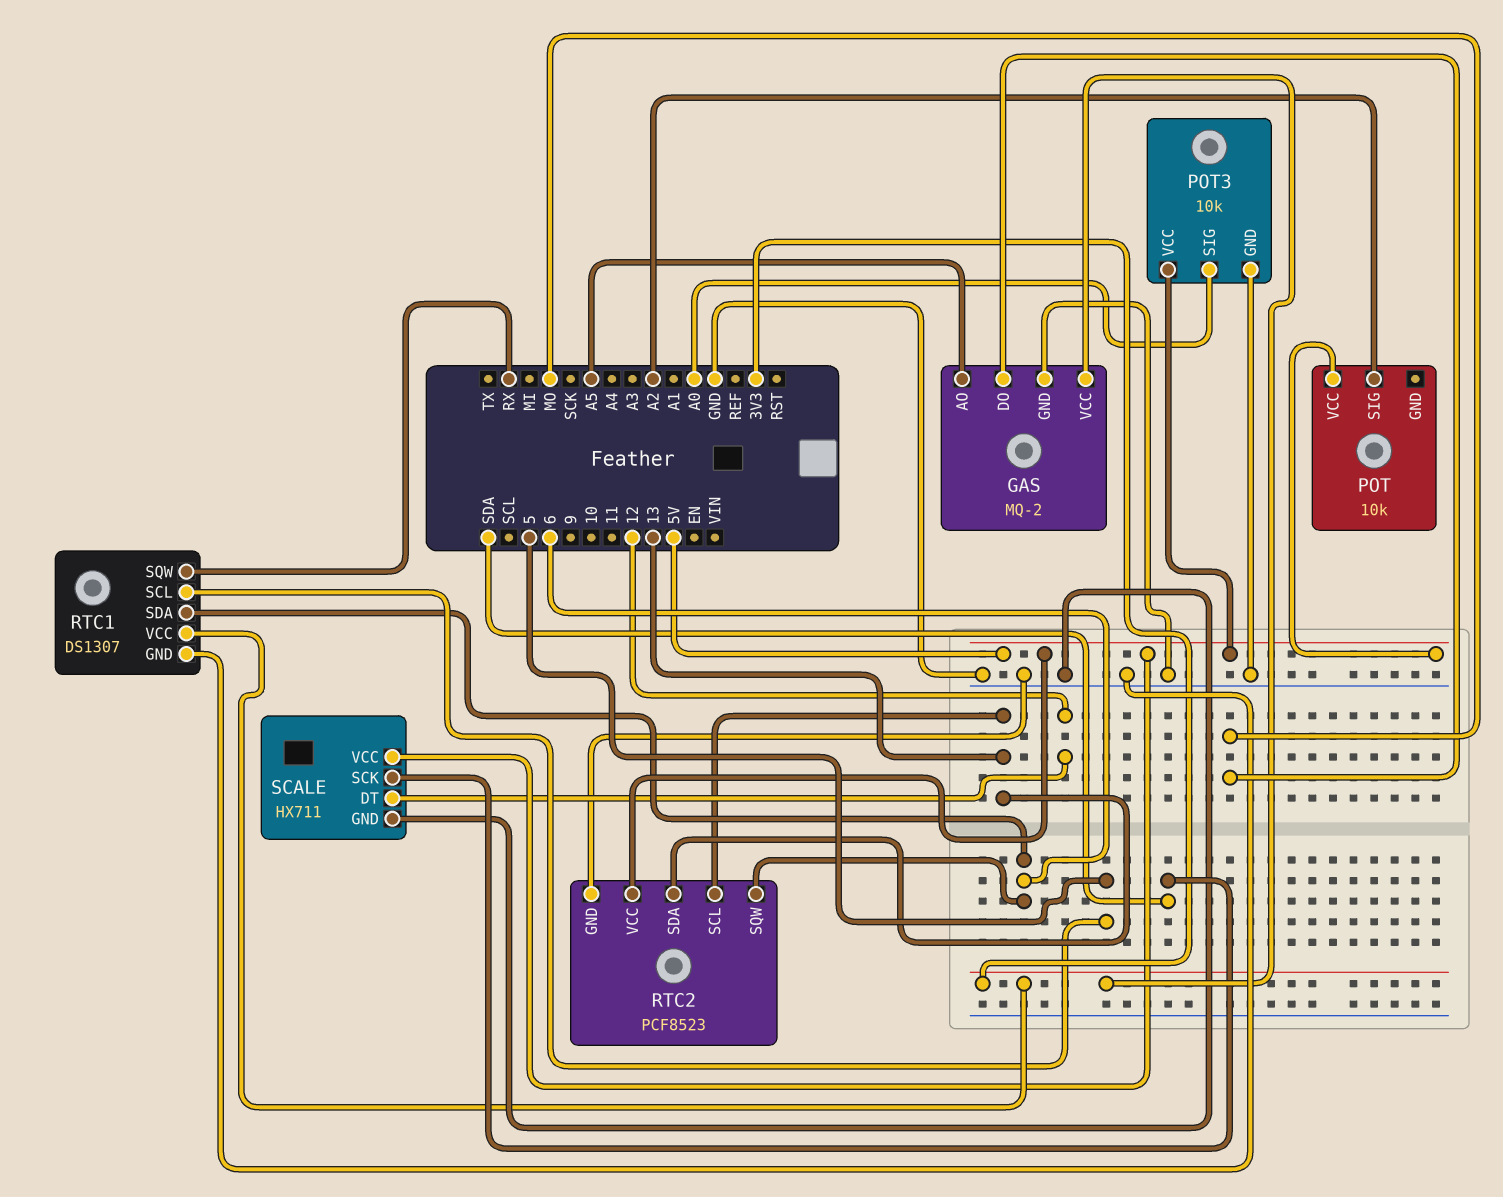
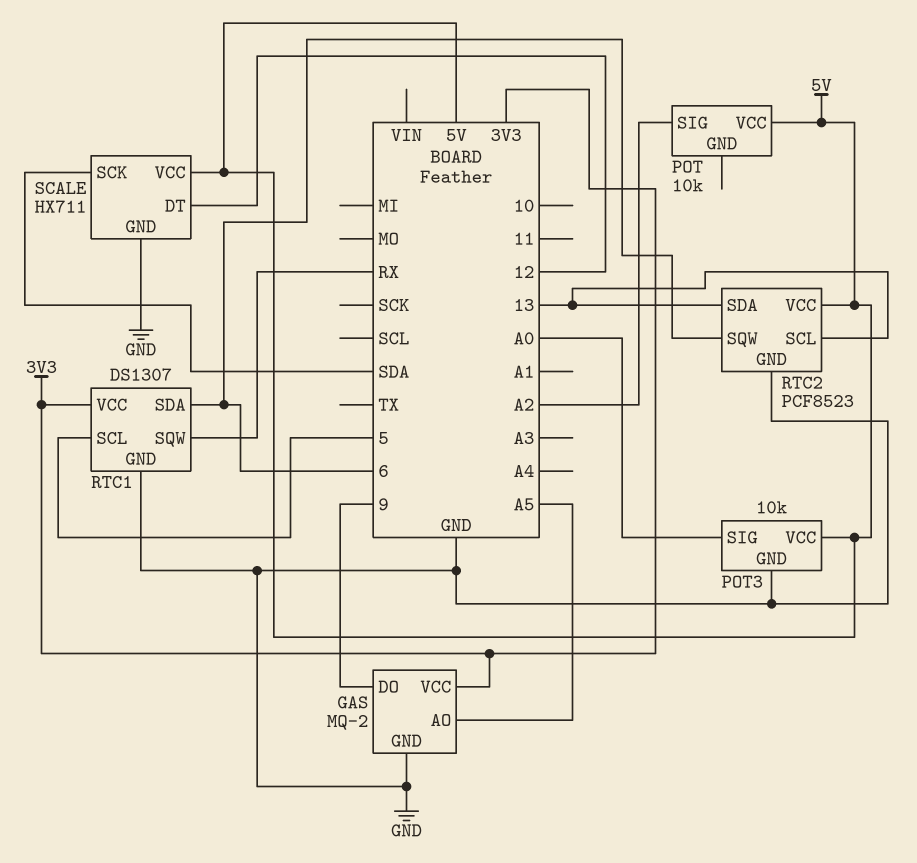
GAS pin DO: MO -> 9

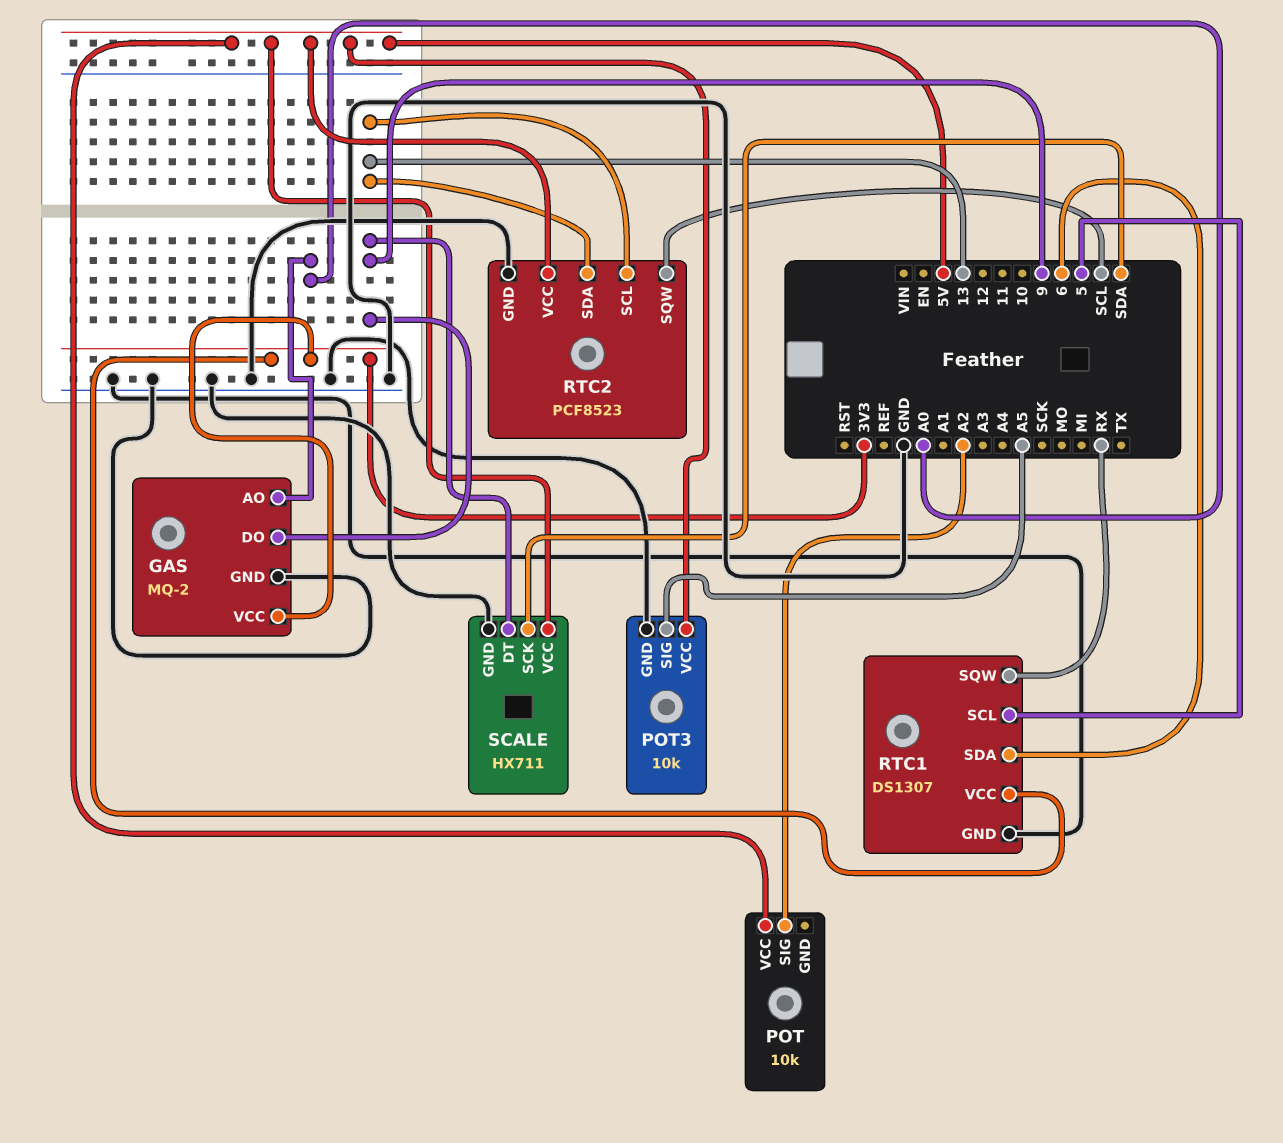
GAS pin AO: A5 -> A0
POT3 pin SIG: A0 -> A5
RTC2 pin SQW: 6 -> SCL
SCALE pin DT: 12 -> 9

